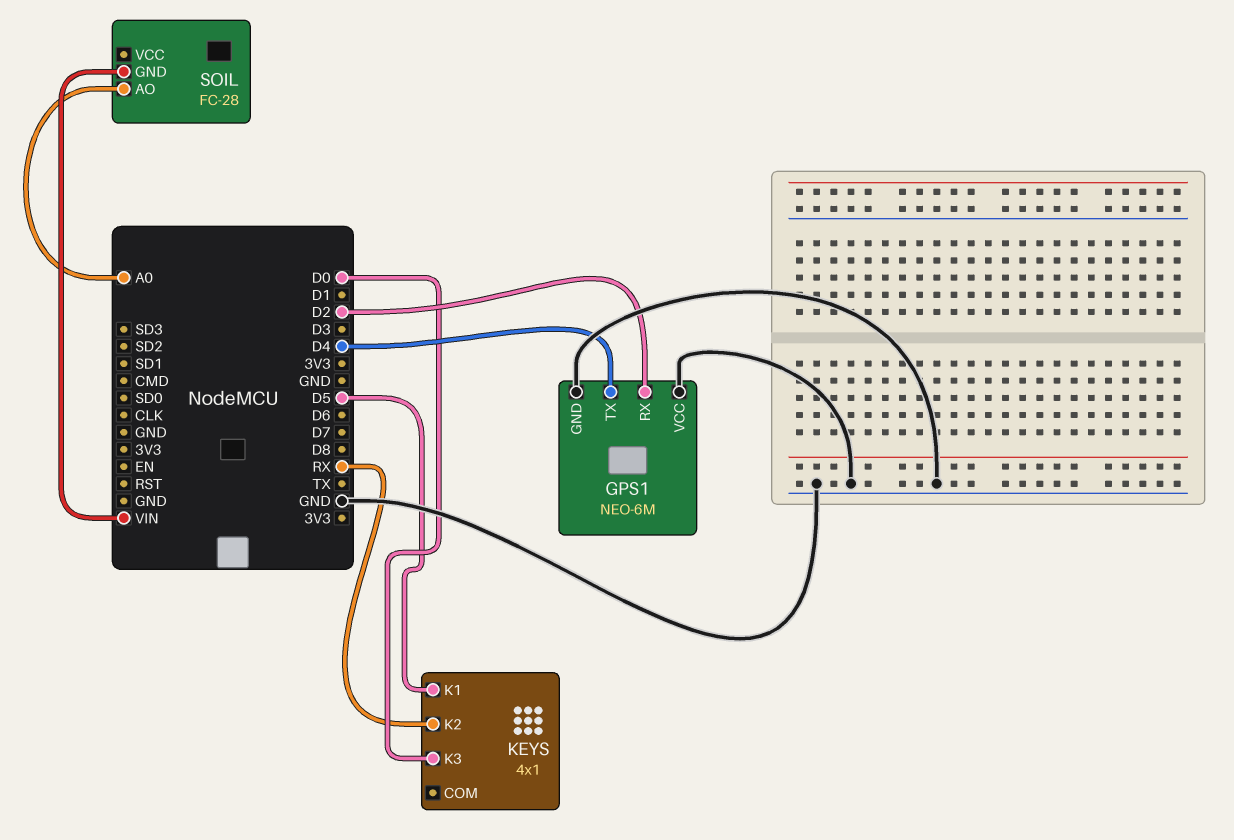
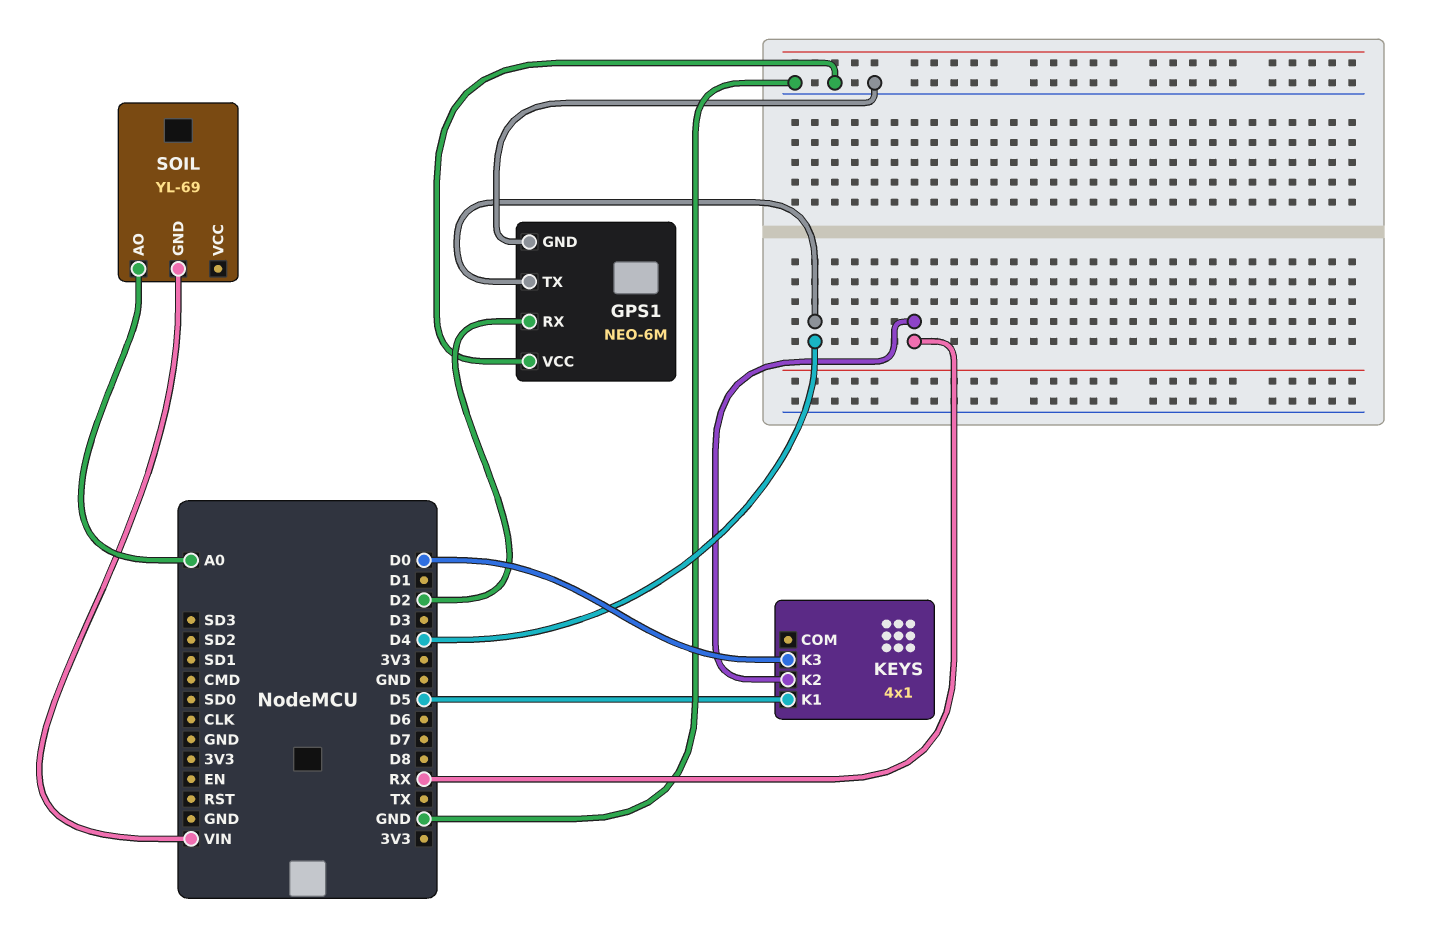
SOIL: FC-28 -> YL-69

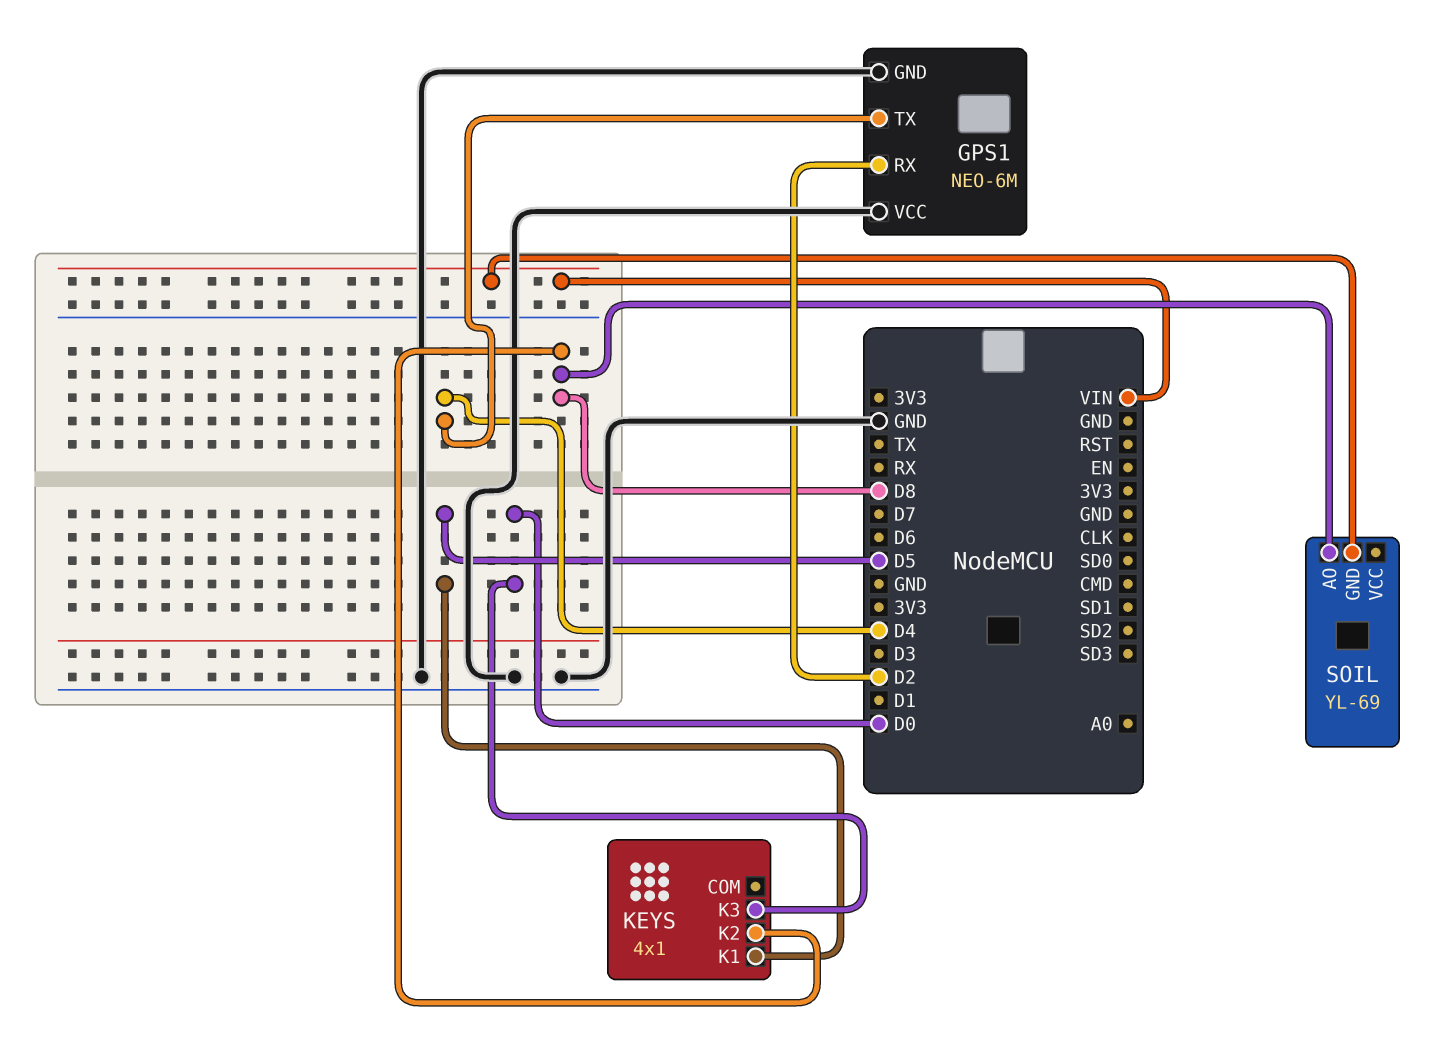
KEYS pin K2: RX -> D8
SOIL pin AO: A0 -> D8

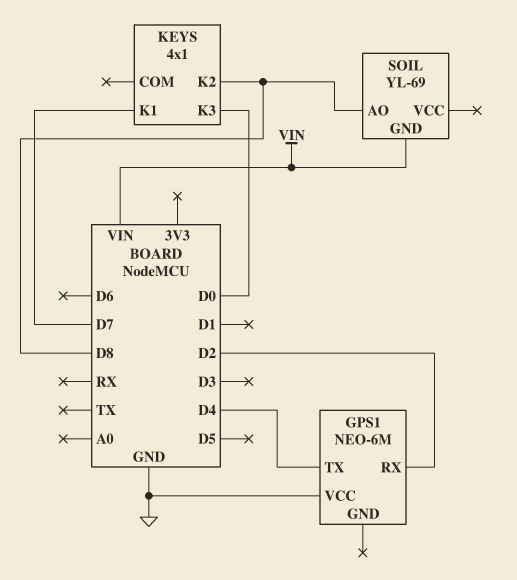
GPS1 pin GND: GND -> none
KEYS pin K1: D5 -> D7

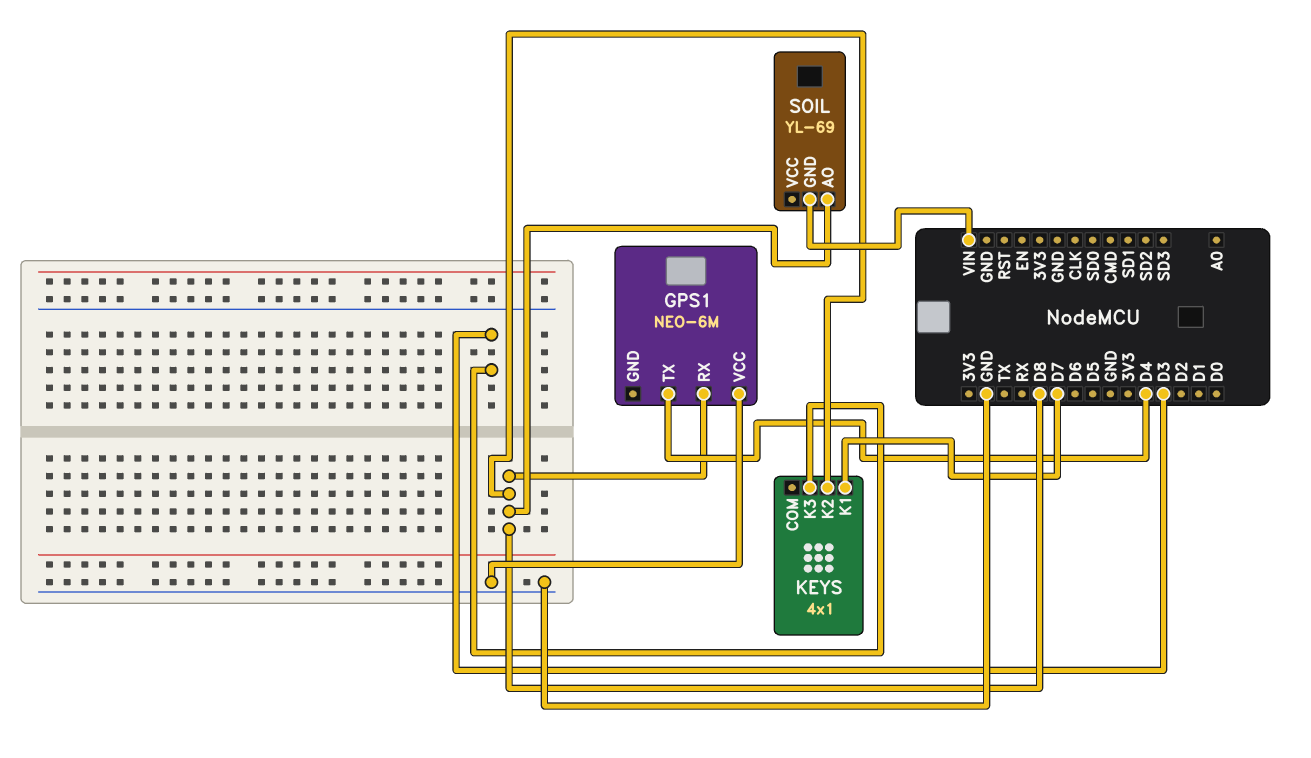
GPS1 pin RX: D2 -> D8
KEYS pin K3: D0 -> D3

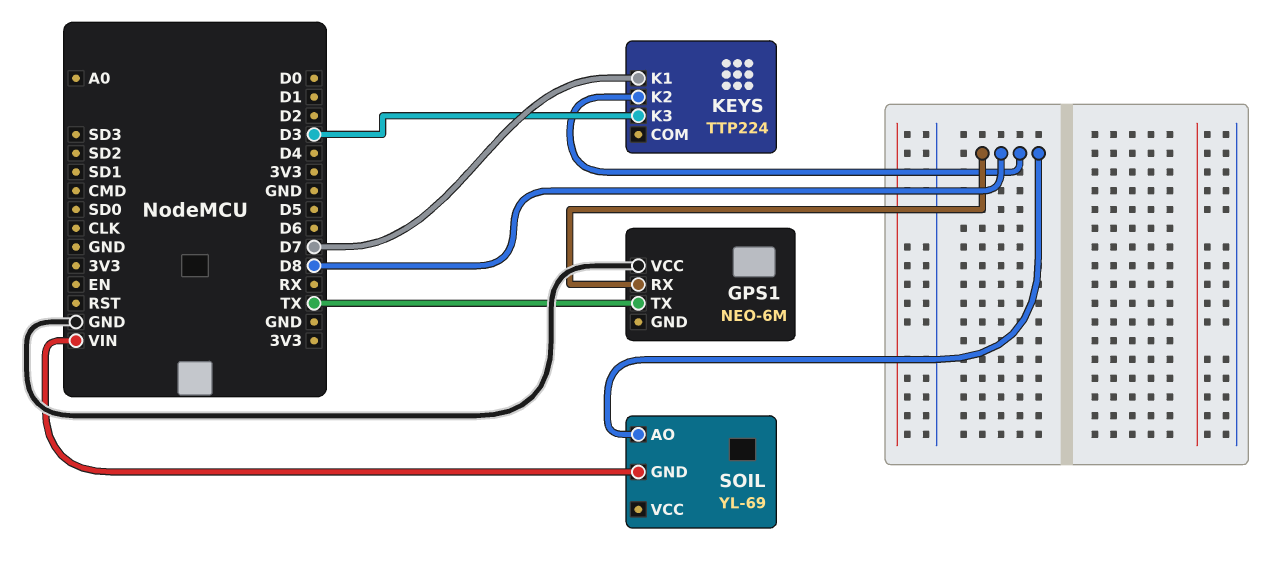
GPS1 pin TX: D4 -> TX
KEYS: 4x1 -> TTP224

